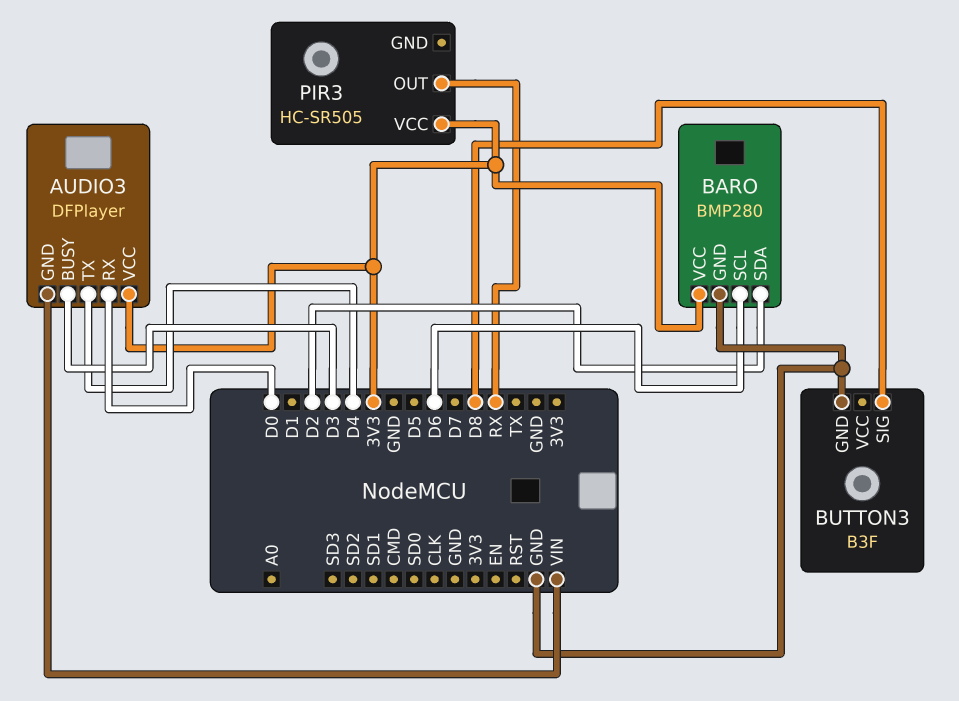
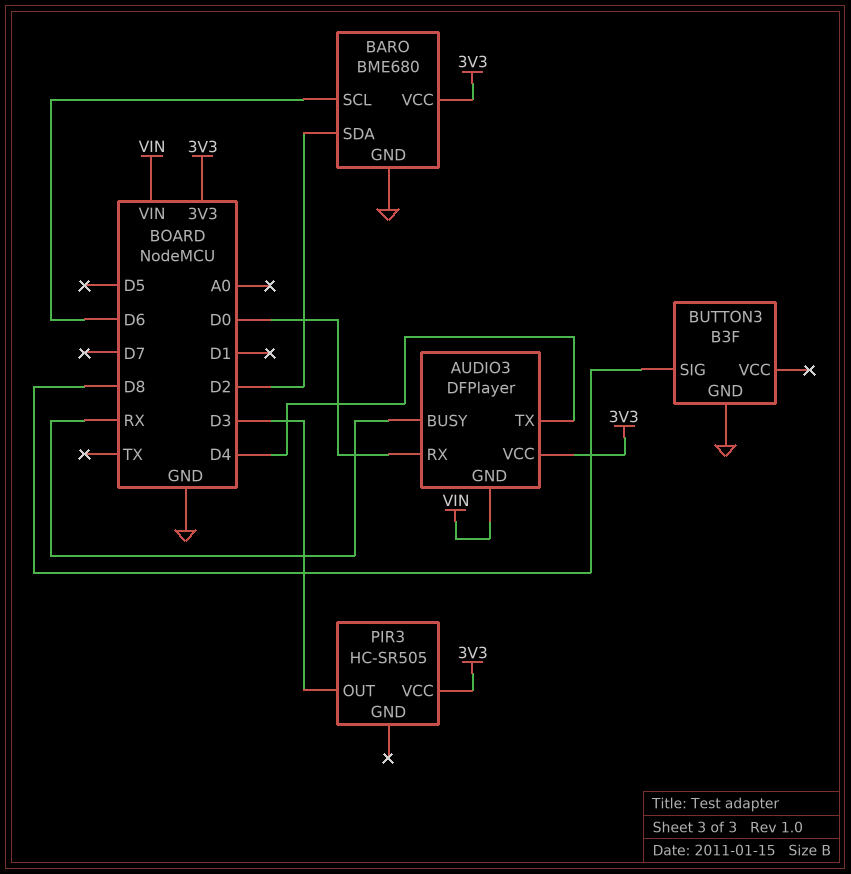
AUDIO3 pin BUSY: D3 -> RX
BARO: BMP280 -> BME680
PIR3 pin OUT: RX -> D3

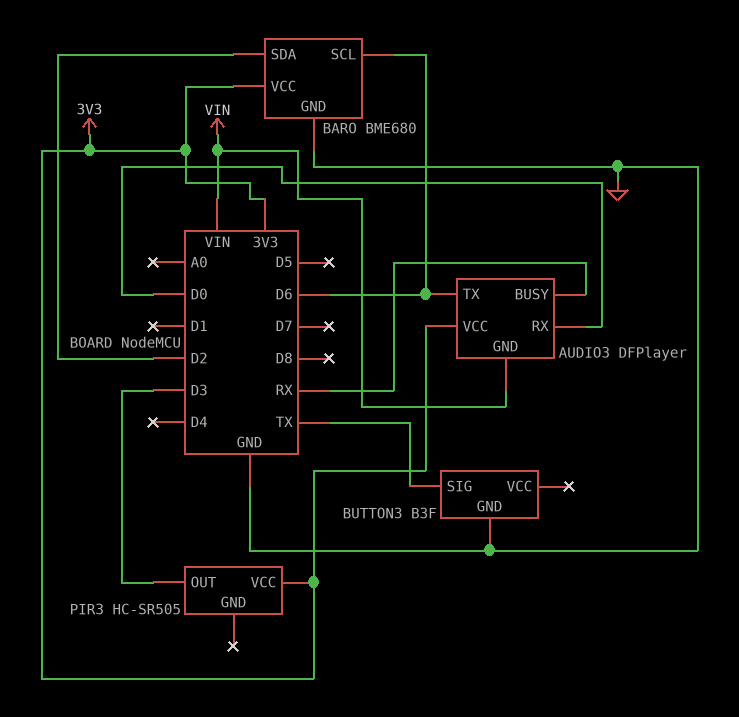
AUDIO3 pin TX: D4 -> D6
BUTTON3 pin SIG: D8 -> TX

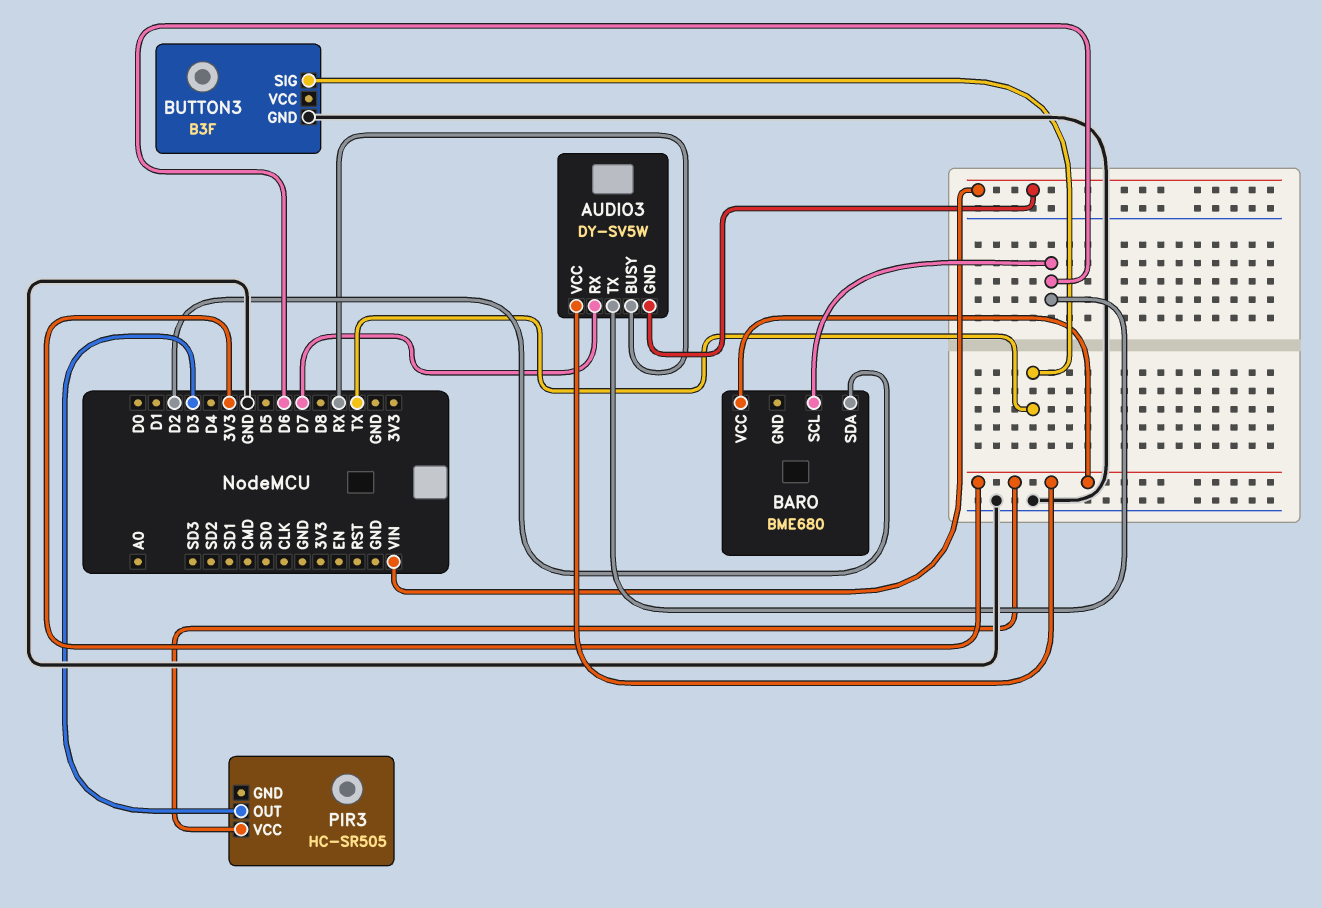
AUDIO3: DFPlayer -> DY-SV5W
AUDIO3 pin RX: D0 -> D7
BARO pin GND: GND -> none

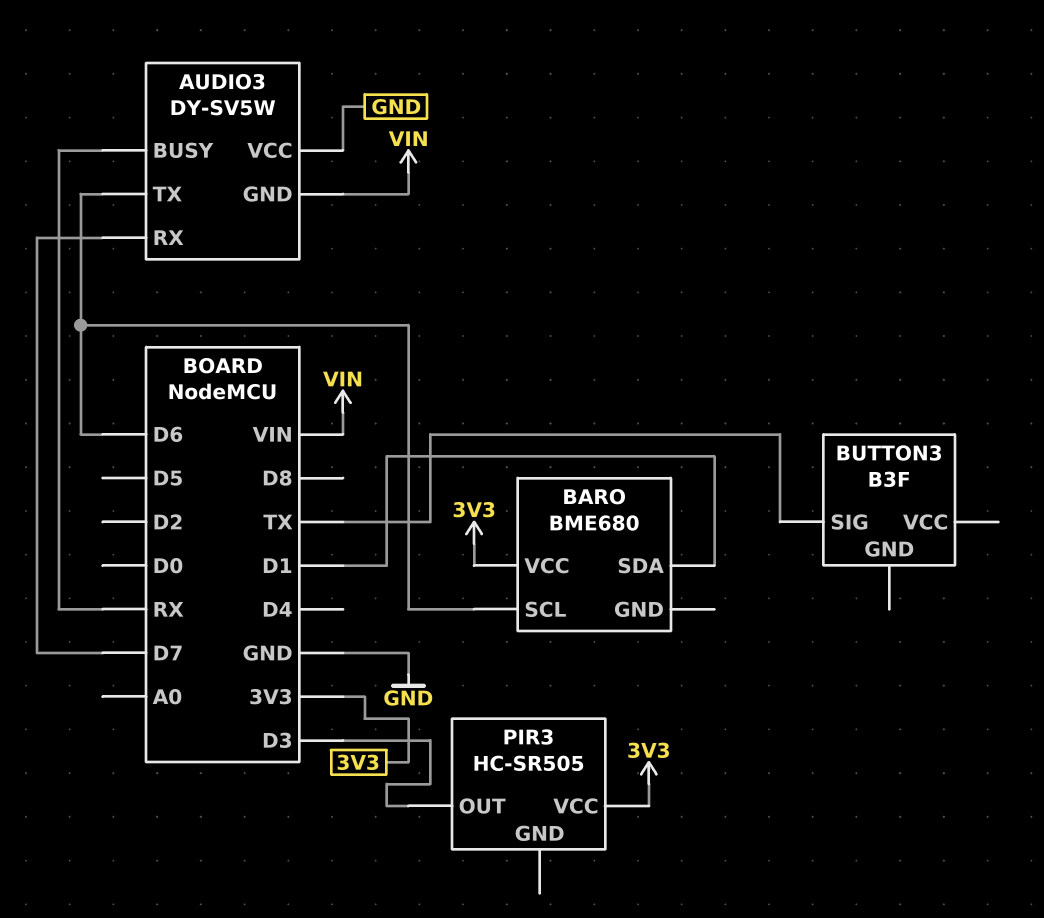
AUDIO3 pin VCC: 3V3 -> GND
BARO pin SDA: D2 -> D1
BUTTON3 pin GND: GND -> none

